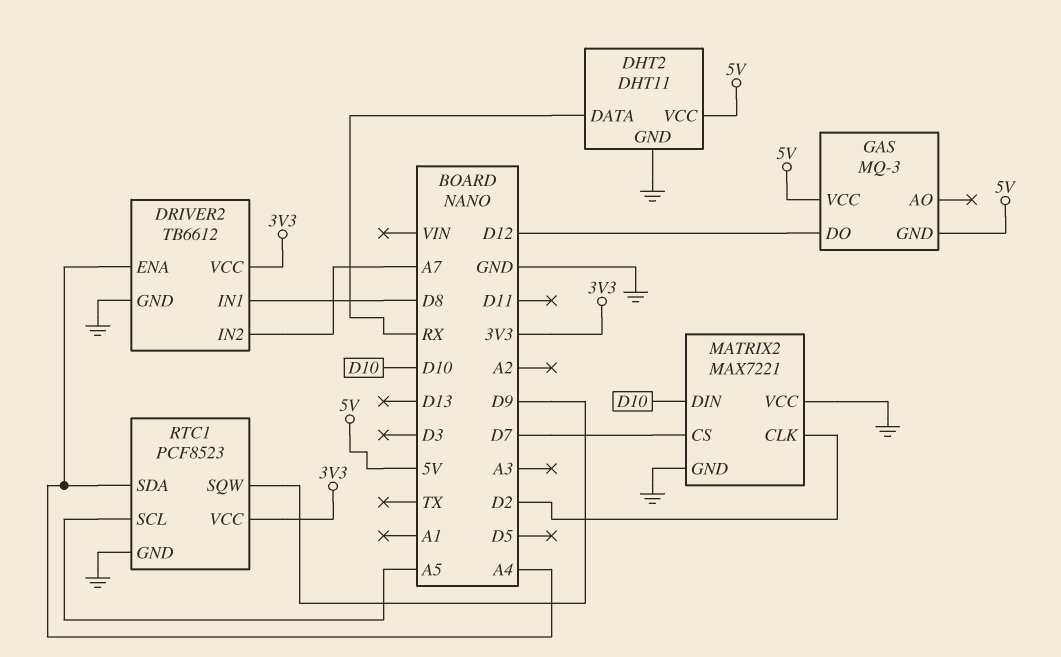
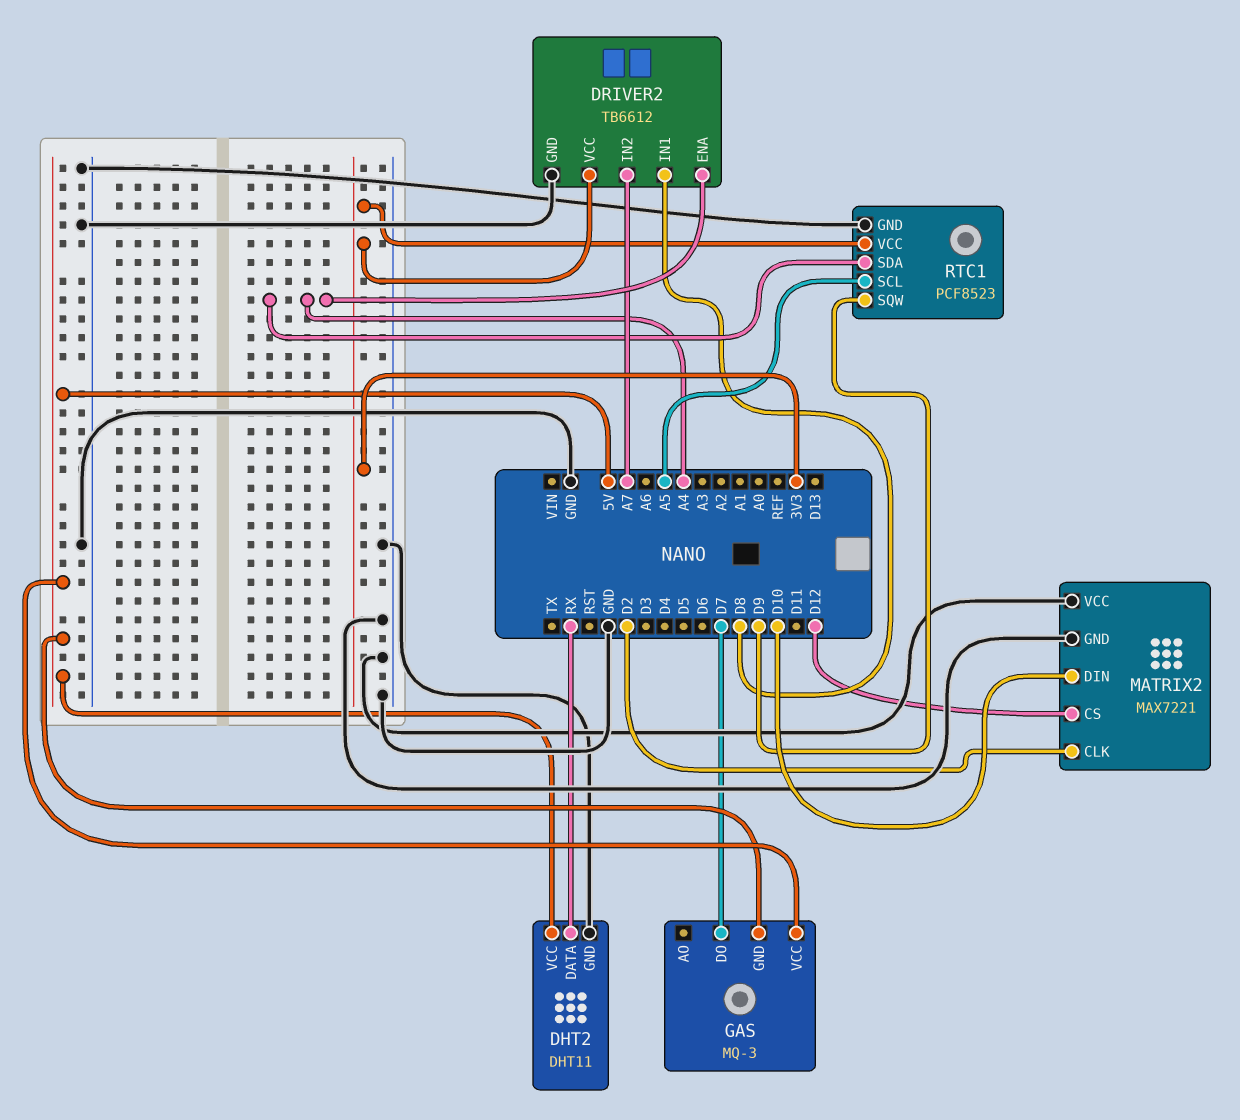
GAS pin DO: D12 -> D7
MATRIX2 pin CS: D7 -> D12

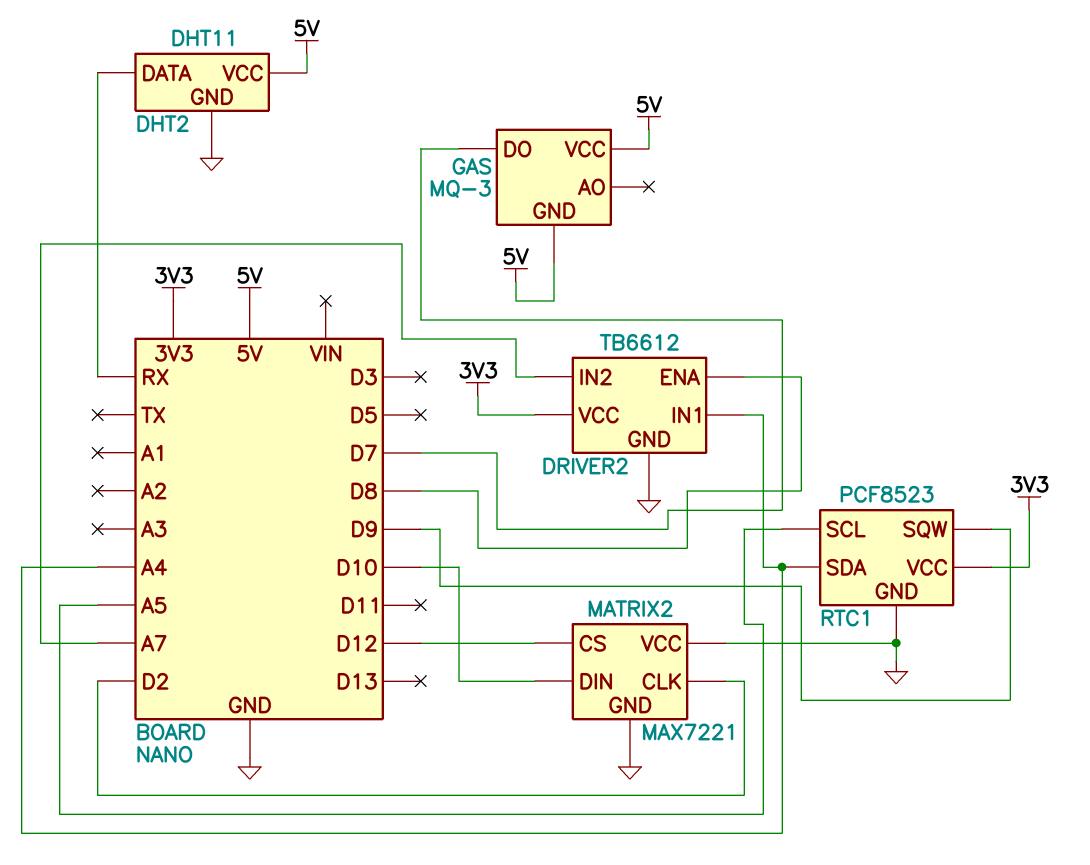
DRIVER2 pin ENA: A4 -> D8
DRIVER2 pin IN1: D8 -> A4

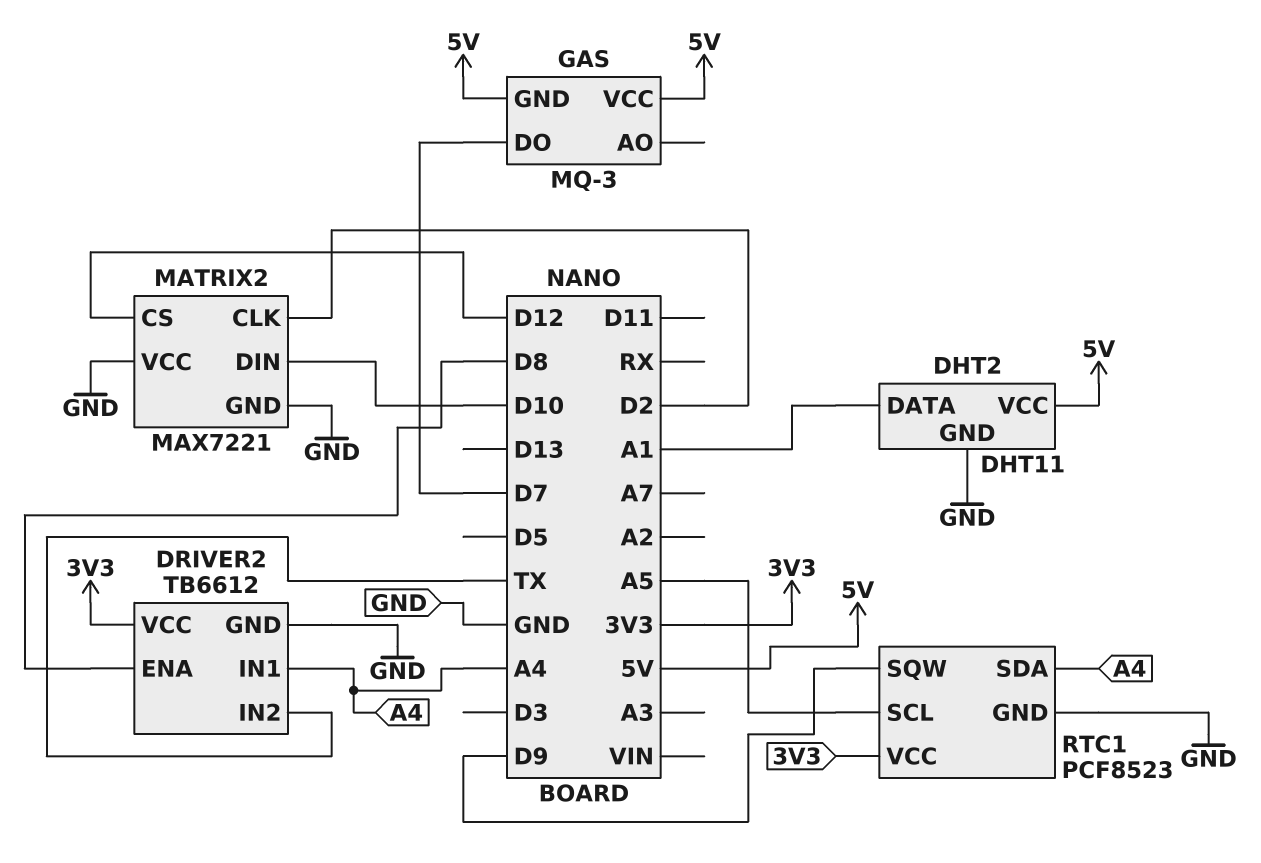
DHT2 pin DATA: RX -> A1
DRIVER2 pin IN2: A7 -> TX

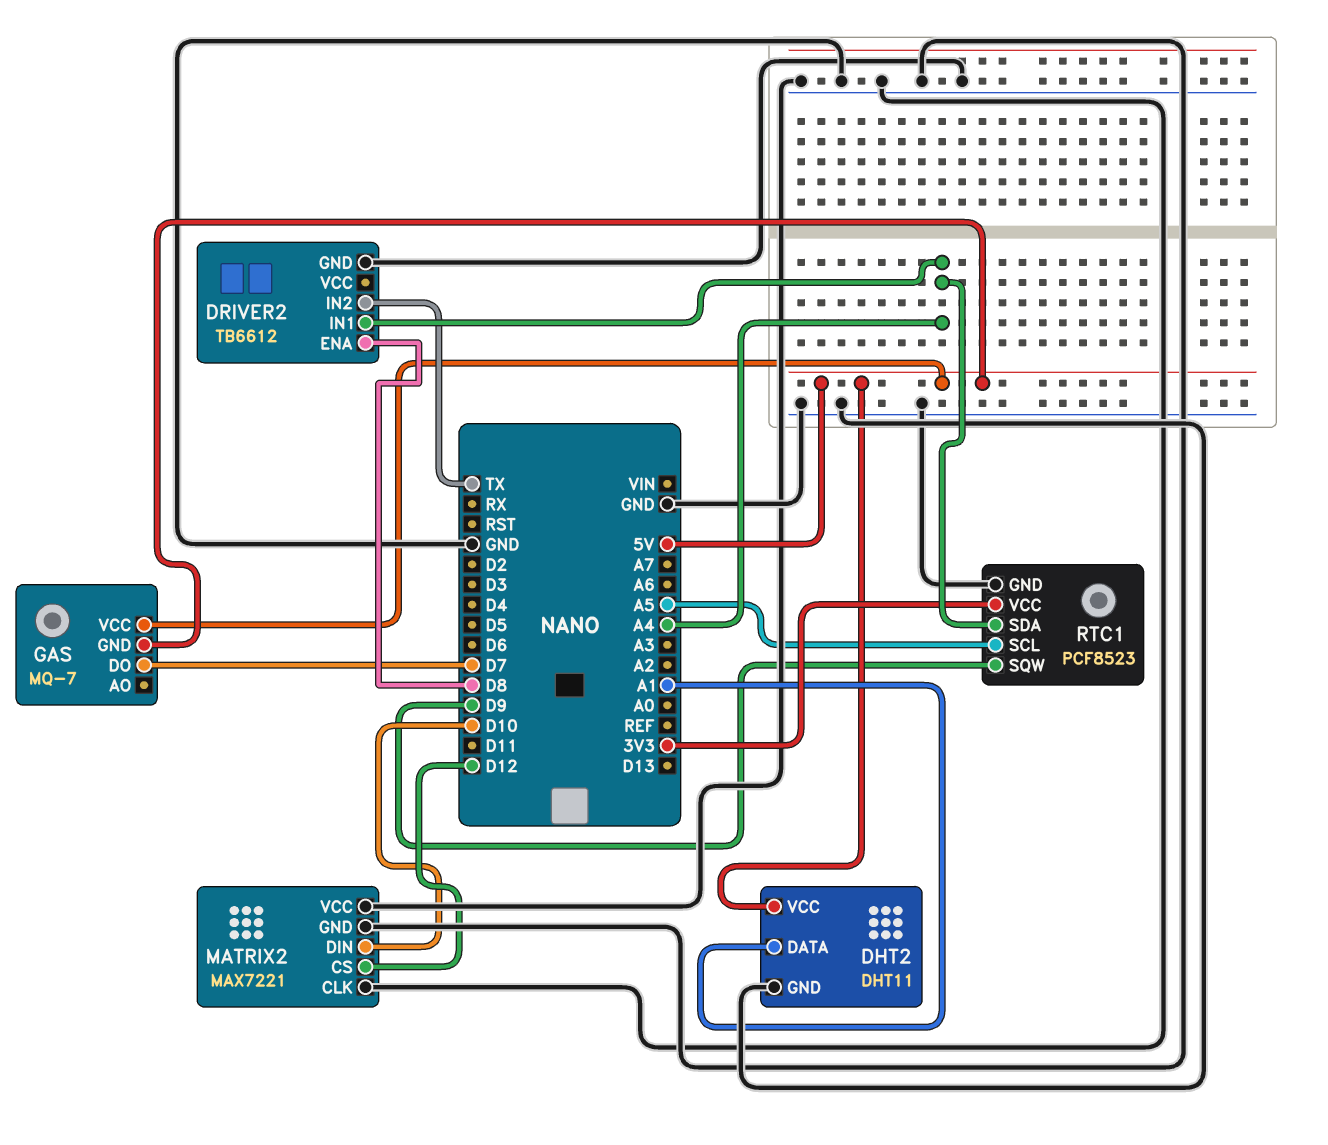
DRIVER2 pin VCC: 3V3 -> none
GAS: MQ-3 -> MQ-7
MATRIX2 pin CLK: D2 -> GND

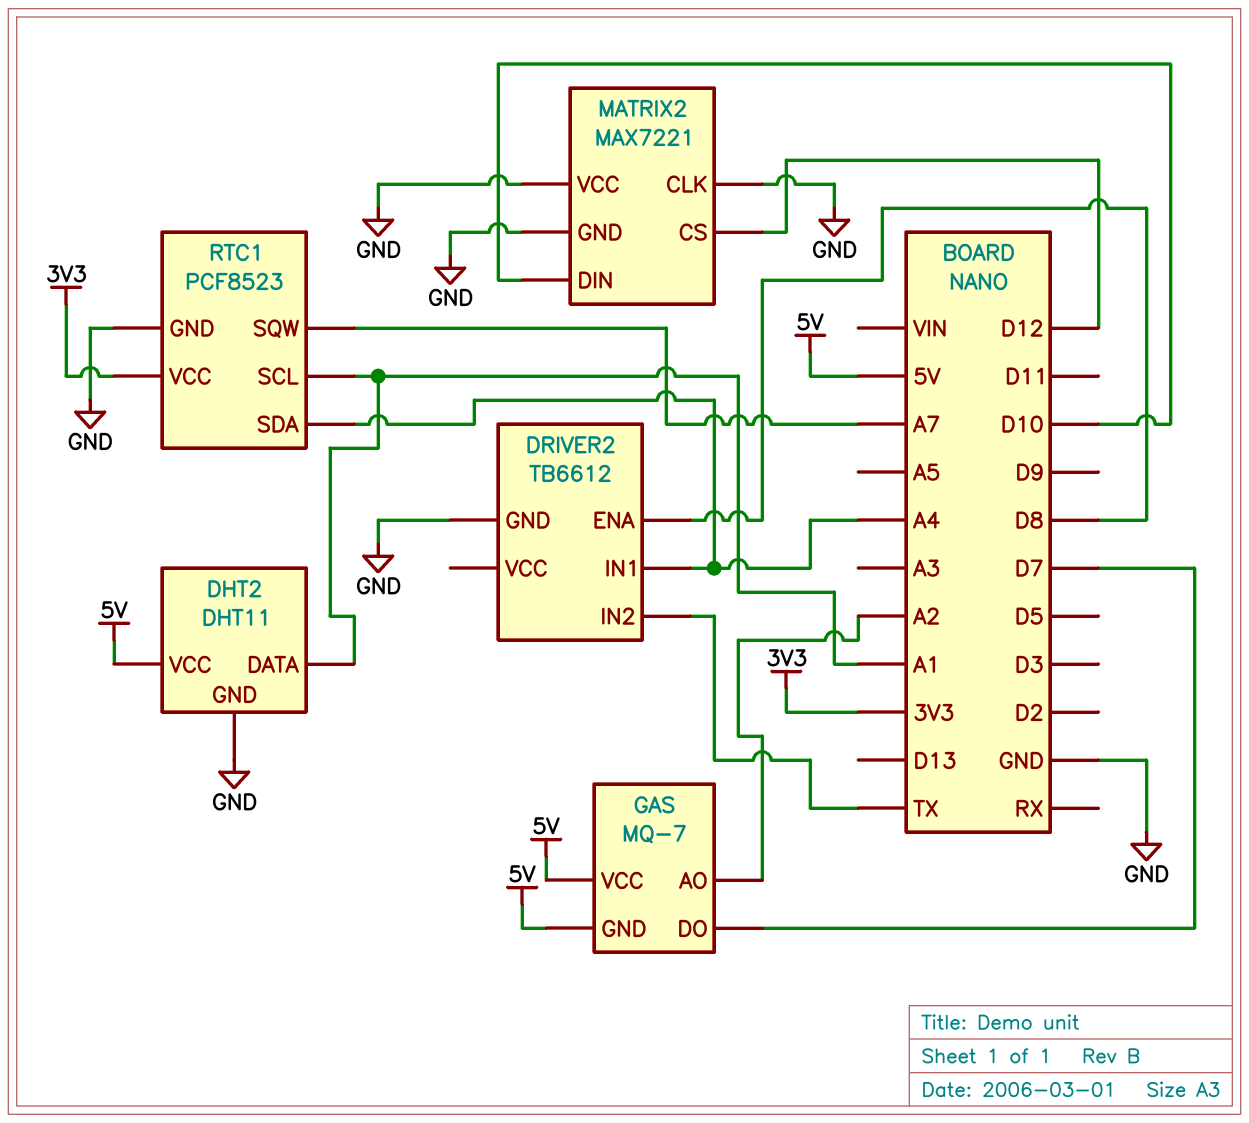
GAS pin AO: none -> A2
RTC1 pin SCL: A5 -> A1
RTC1 pin SQW: D9 -> A7

